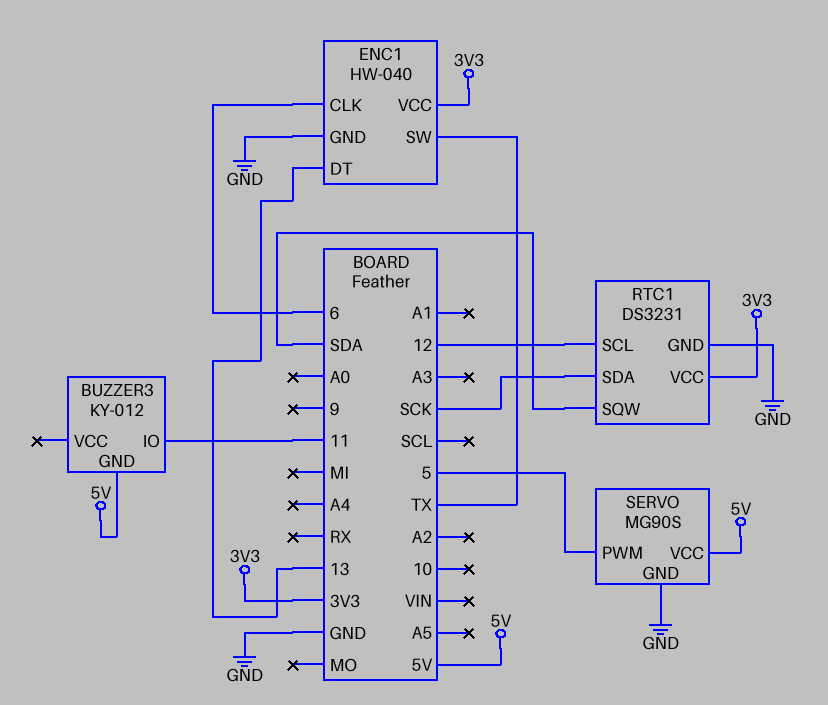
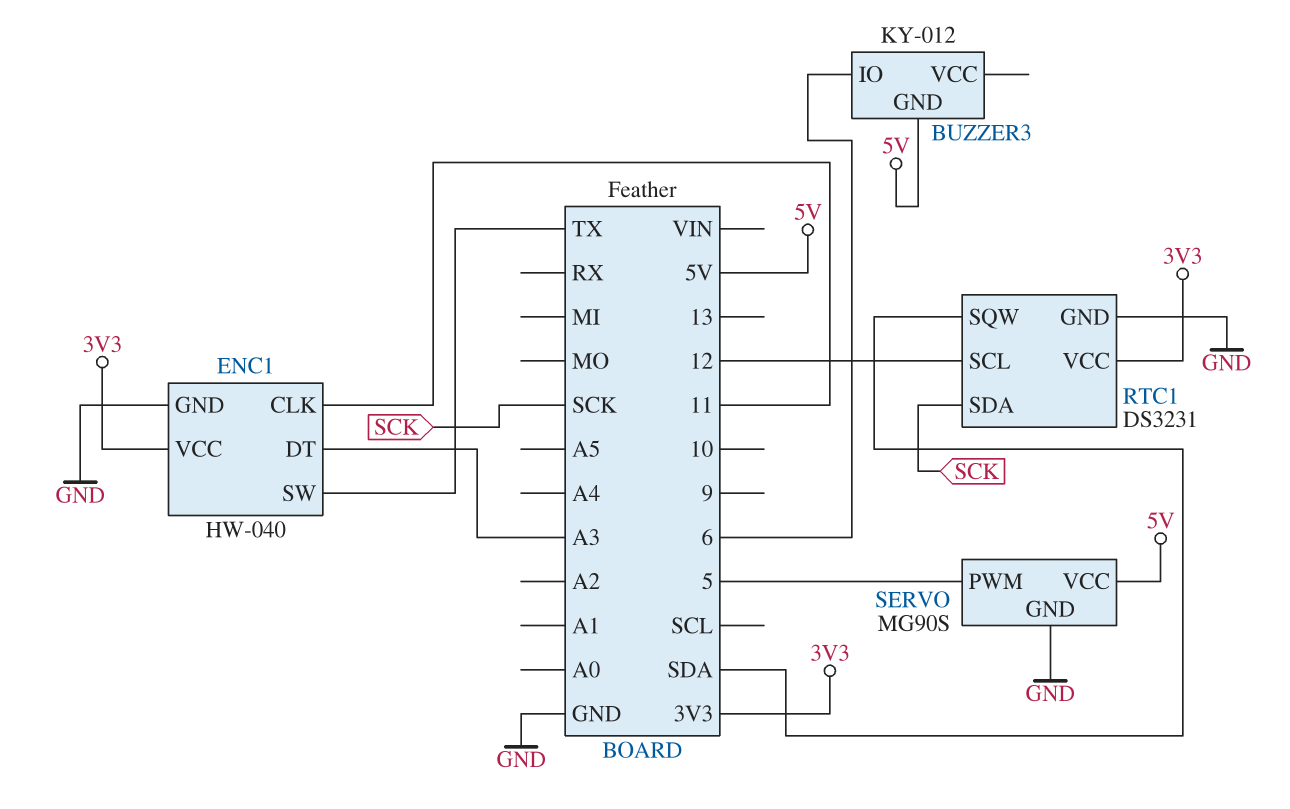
BUZZER3 pin IO: 11 -> 6
ENC1 pin CLK: 6 -> 11
ENC1 pin DT: 13 -> A3

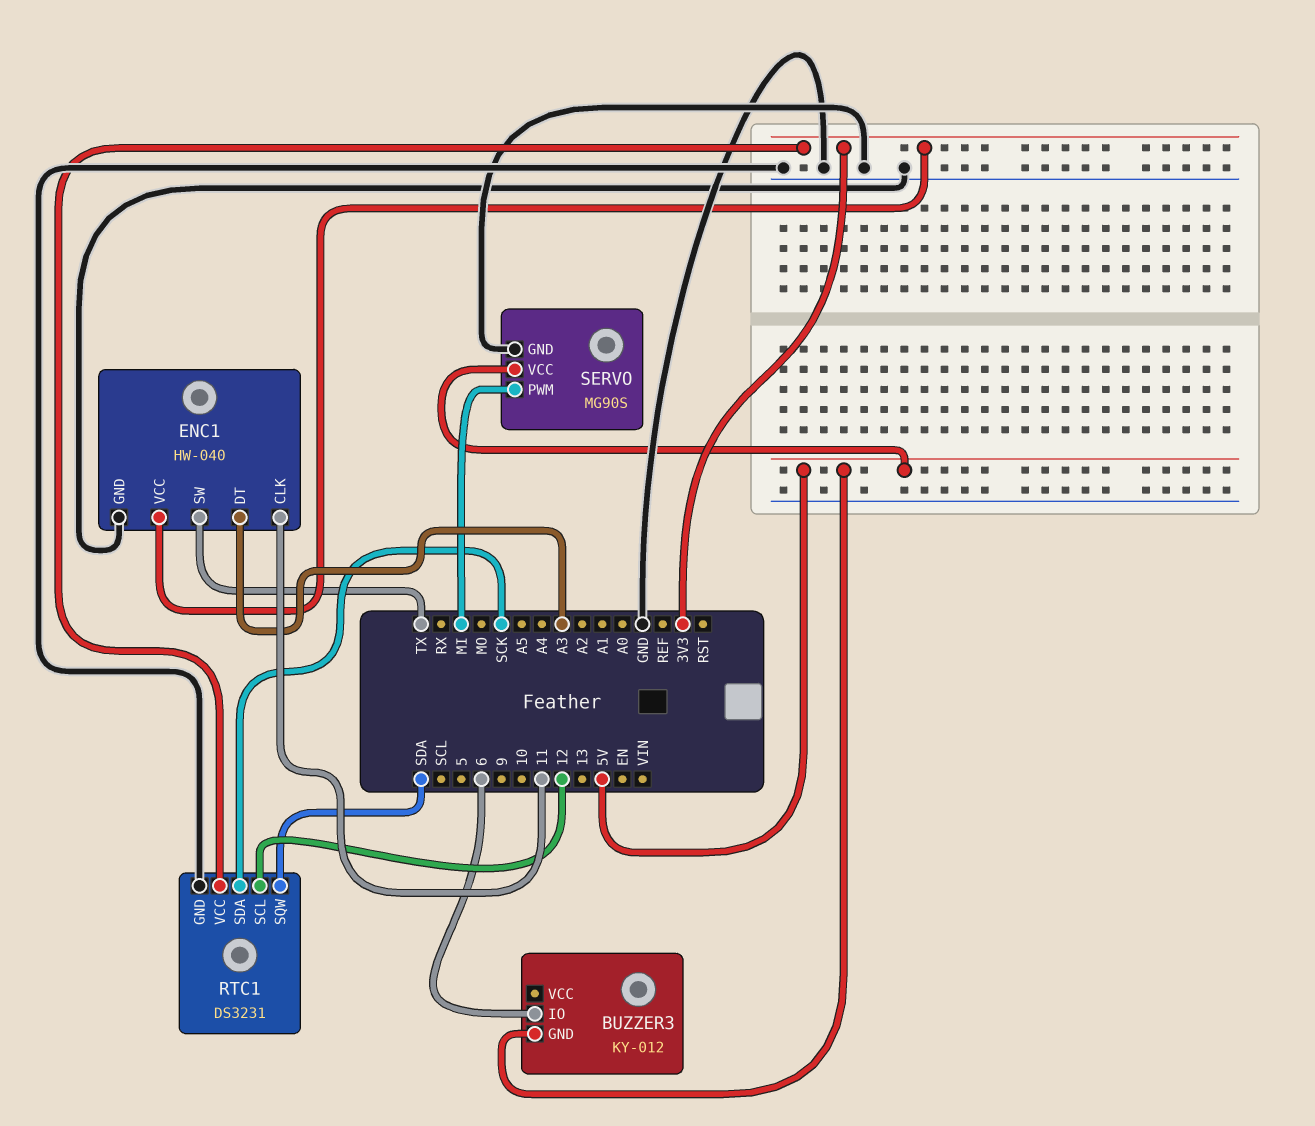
SERVO pin PWM: 5 -> MI

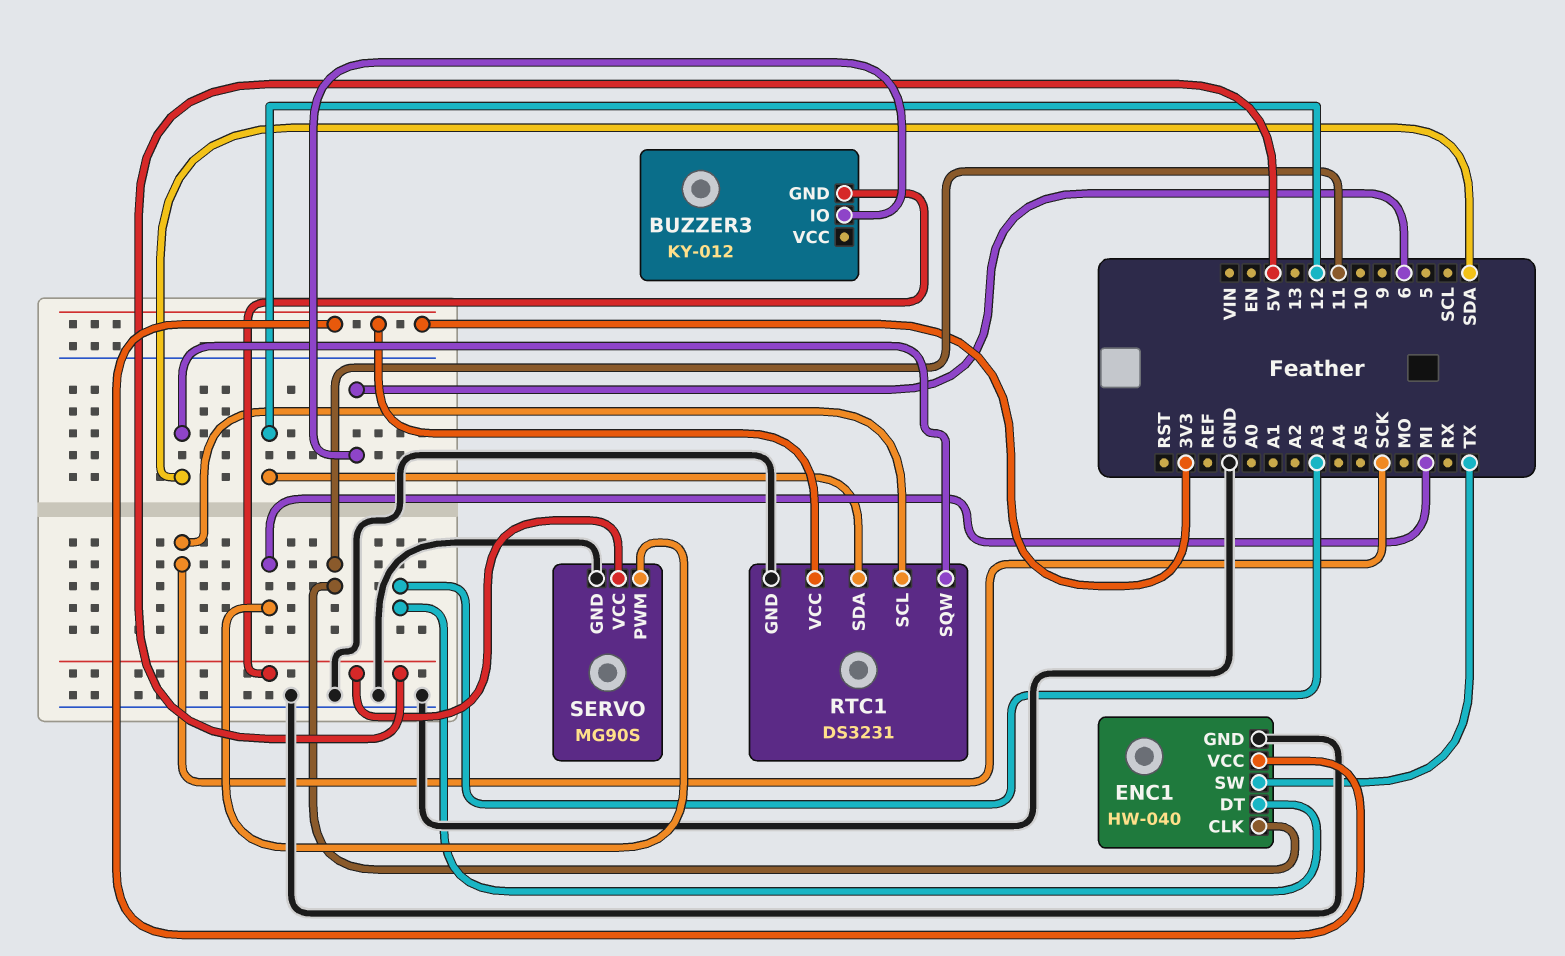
RTC1 pin SCL: 12 -> SCK
RTC1 pin SDA: SCK -> 12

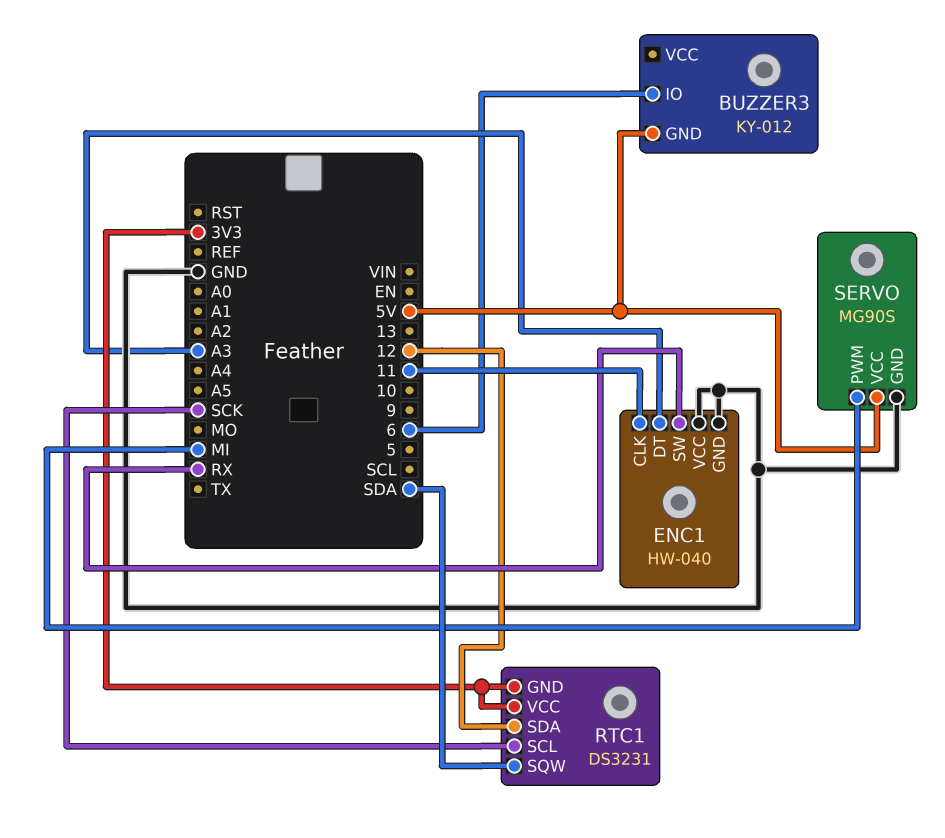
ENC1 pin SW: TX -> RX
ENC1 pin VCC: 3V3 -> GND
RTC1 pin GND: GND -> 3V3

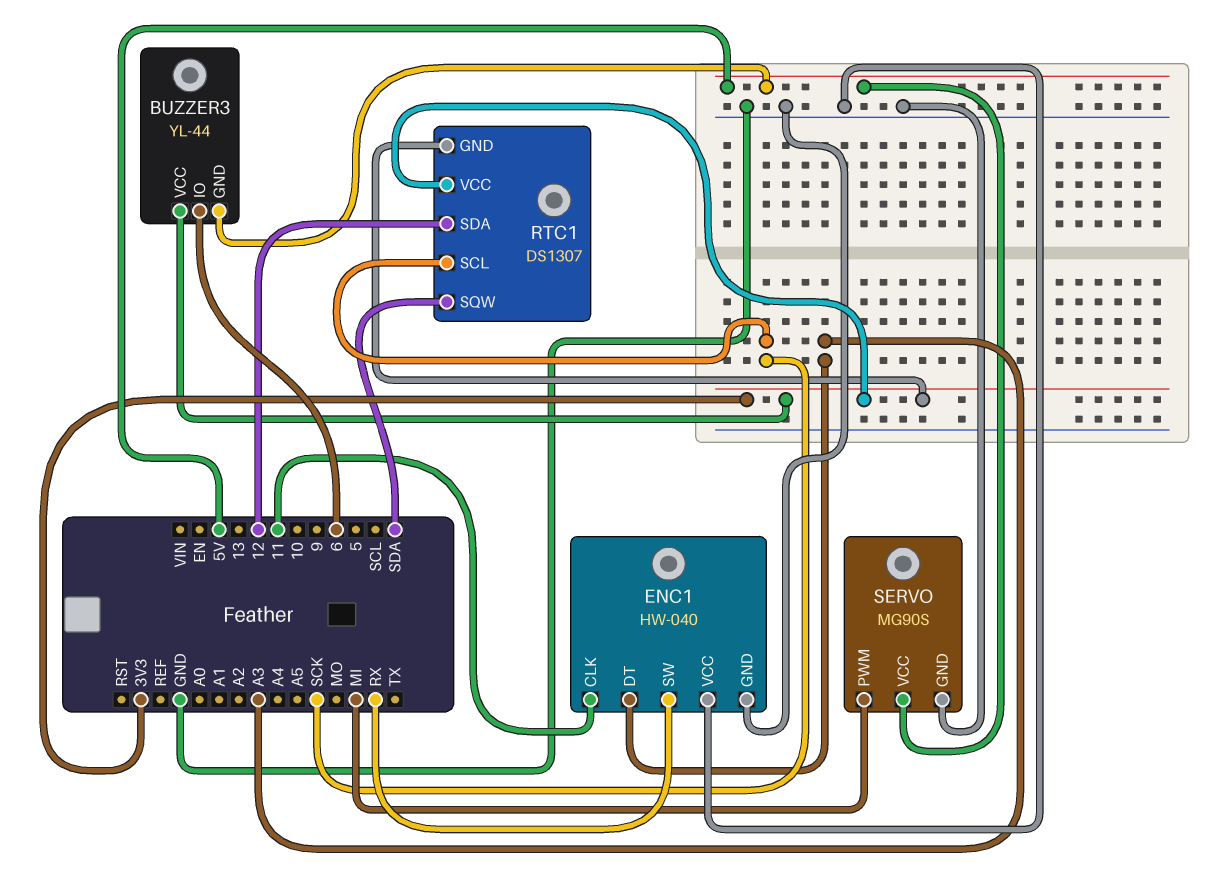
BUZZER3: KY-012 -> YL-44
BUZZER3 pin VCC: none -> 3V3
RTC1: DS3231 -> DS1307

